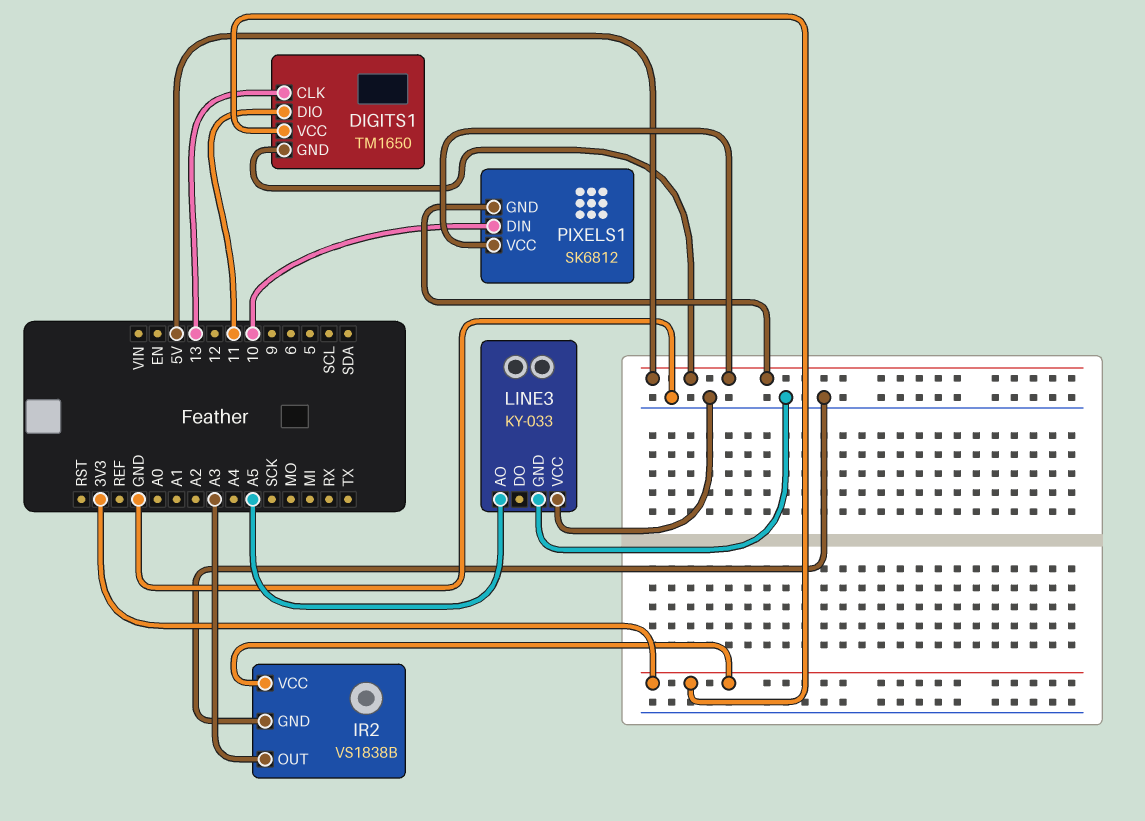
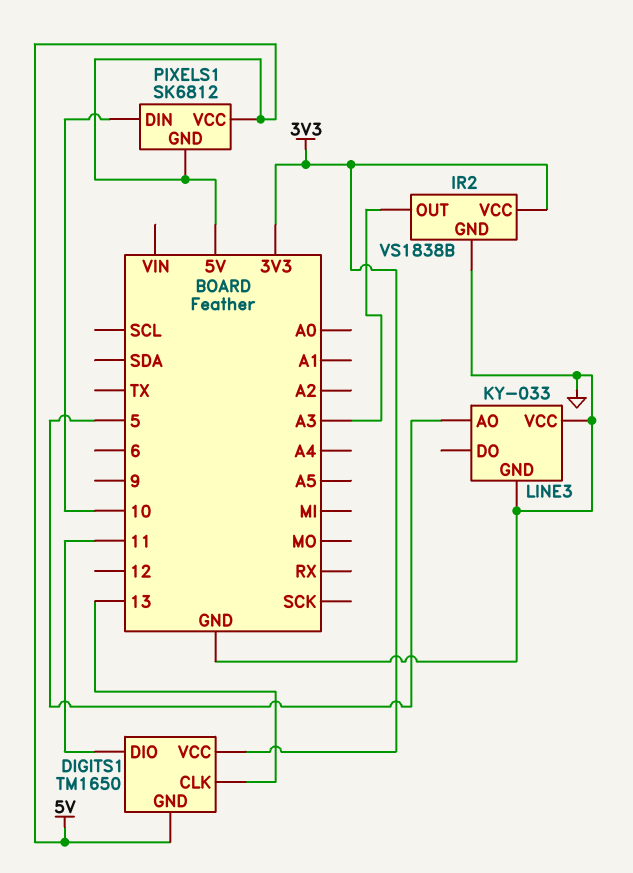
LINE3 pin AO: A5 -> 5

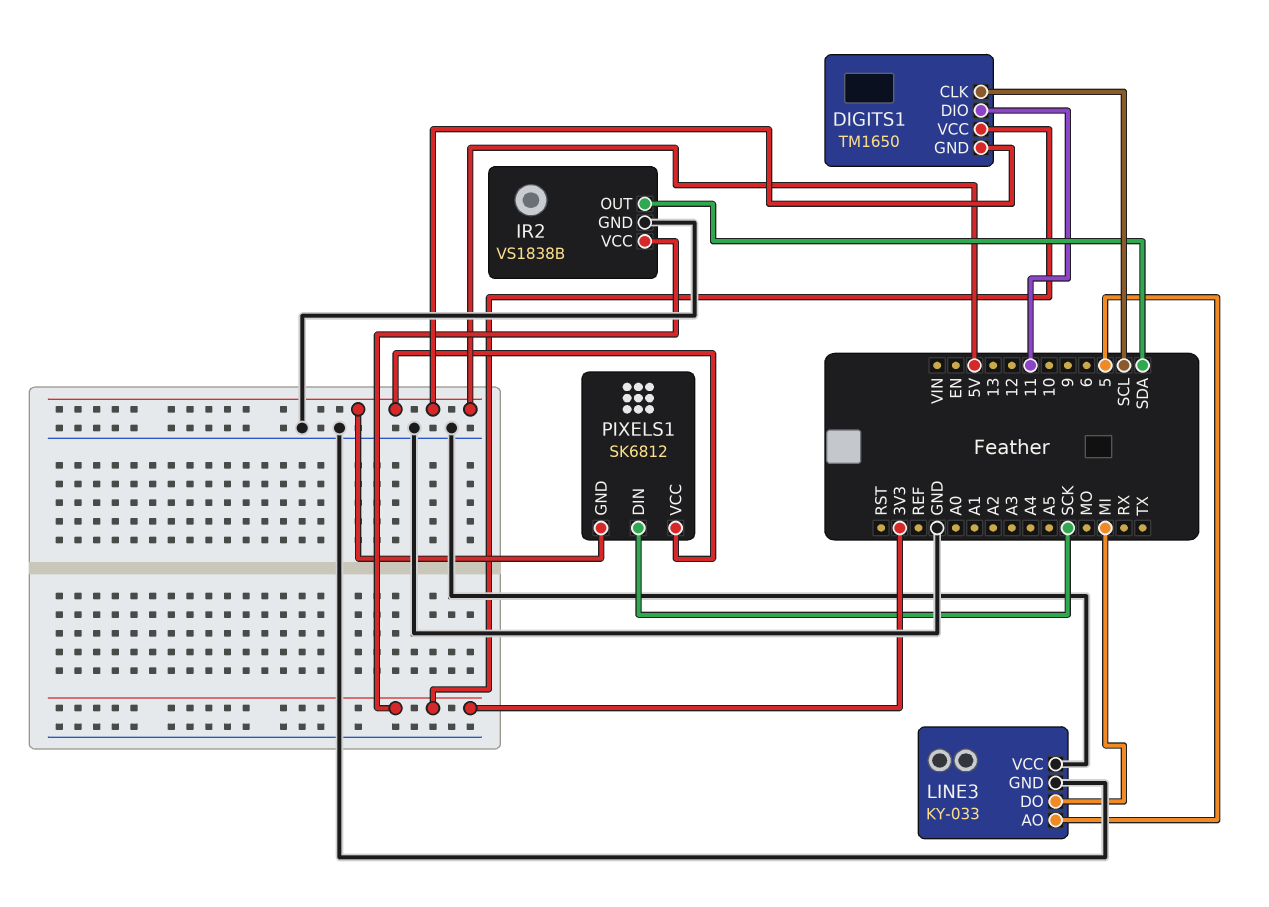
DIGITS1 pin CLK: 13 -> SCL
IR2 pin OUT: A3 -> SDA
LINE3 pin DO: none -> MI
PIXELS1 pin DIN: 10 -> SCK

